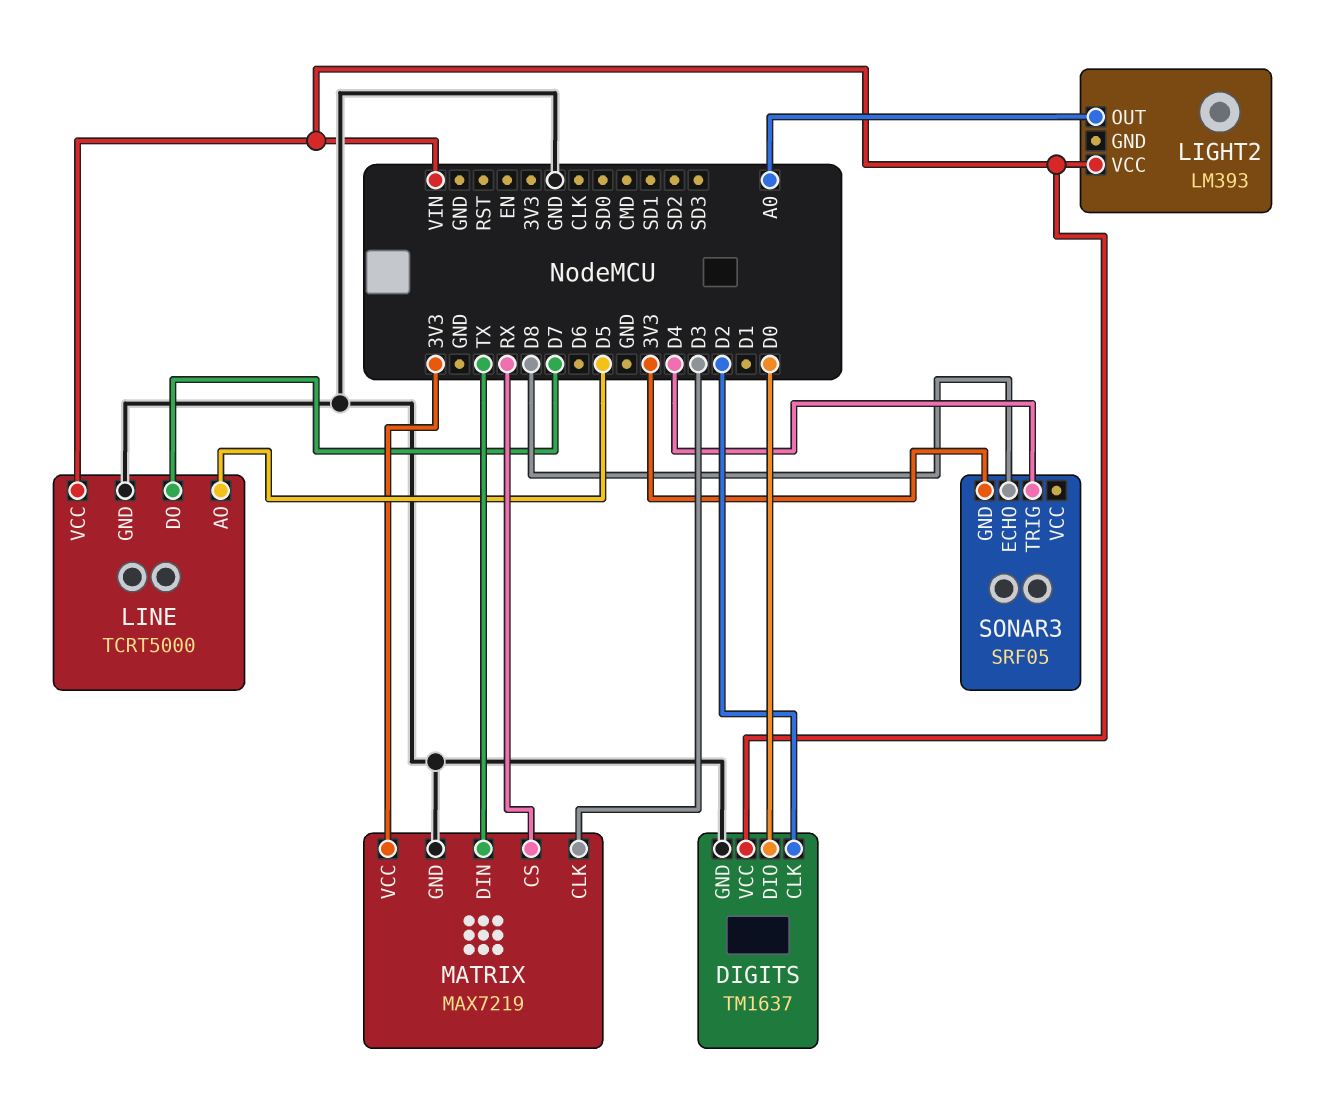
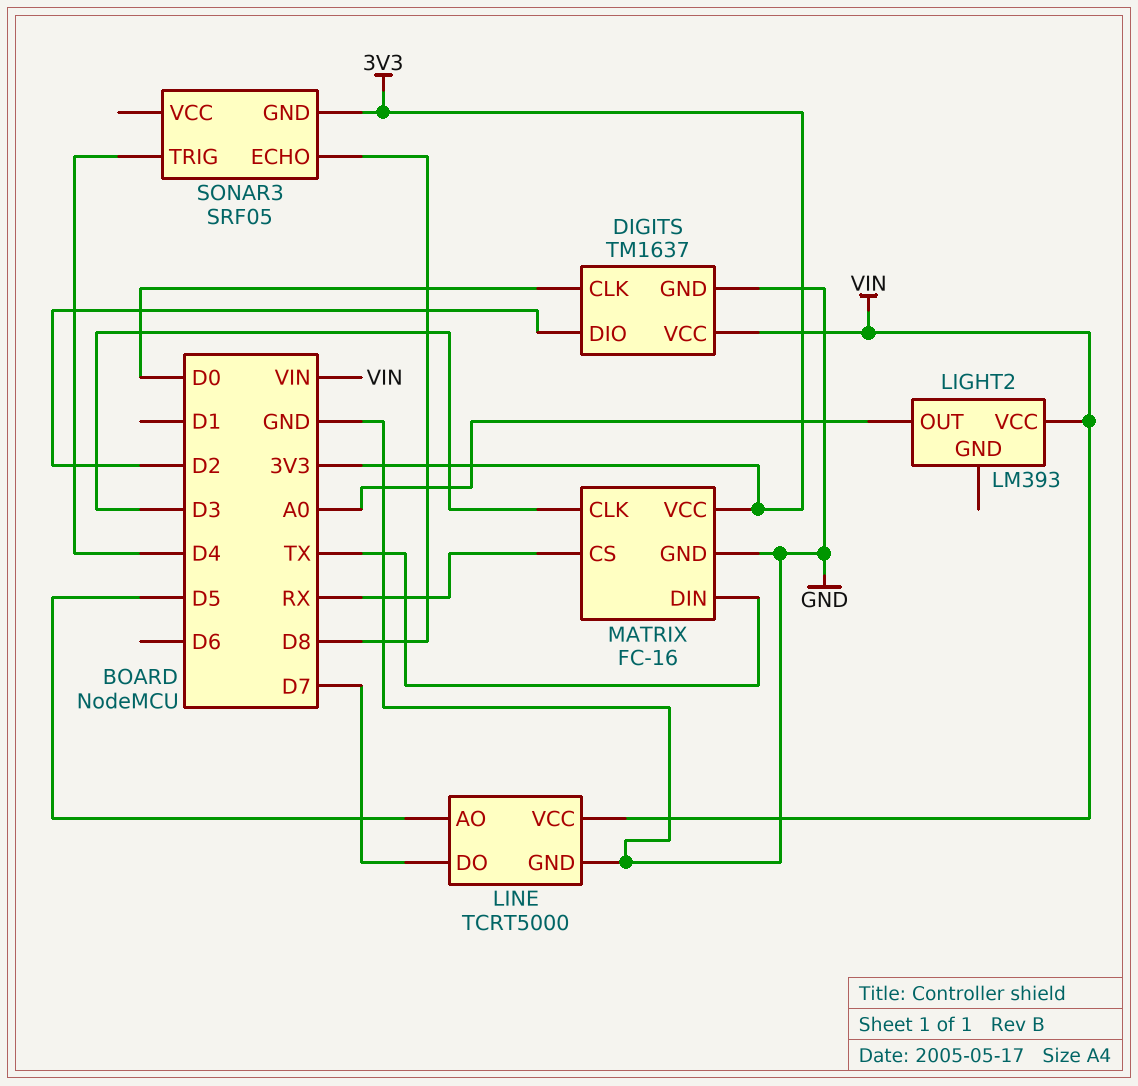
DIGITS pin CLK: D2 -> D0
DIGITS pin DIO: D0 -> D2
MATRIX: MAX7219 -> FC-16

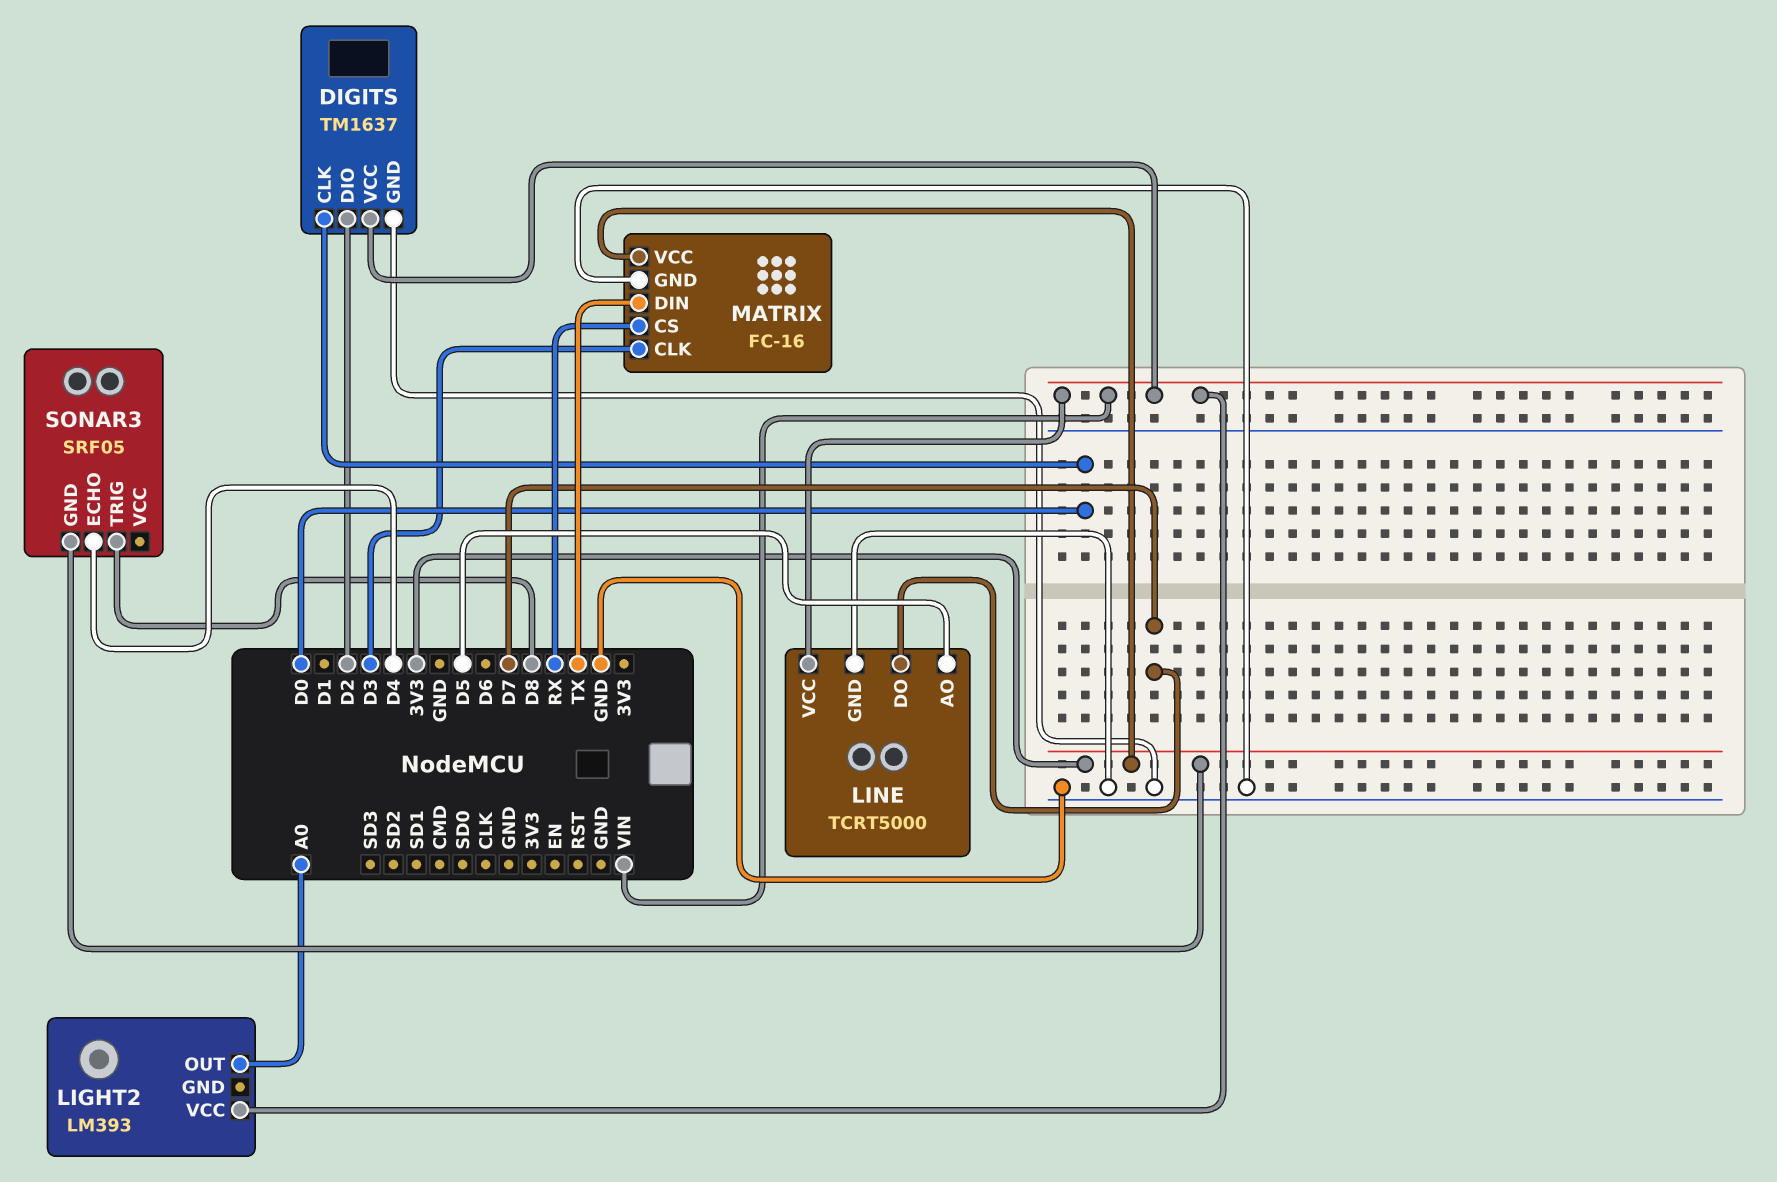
SONAR3 pin ECHO: D8 -> D4
SONAR3 pin TRIG: D4 -> D8

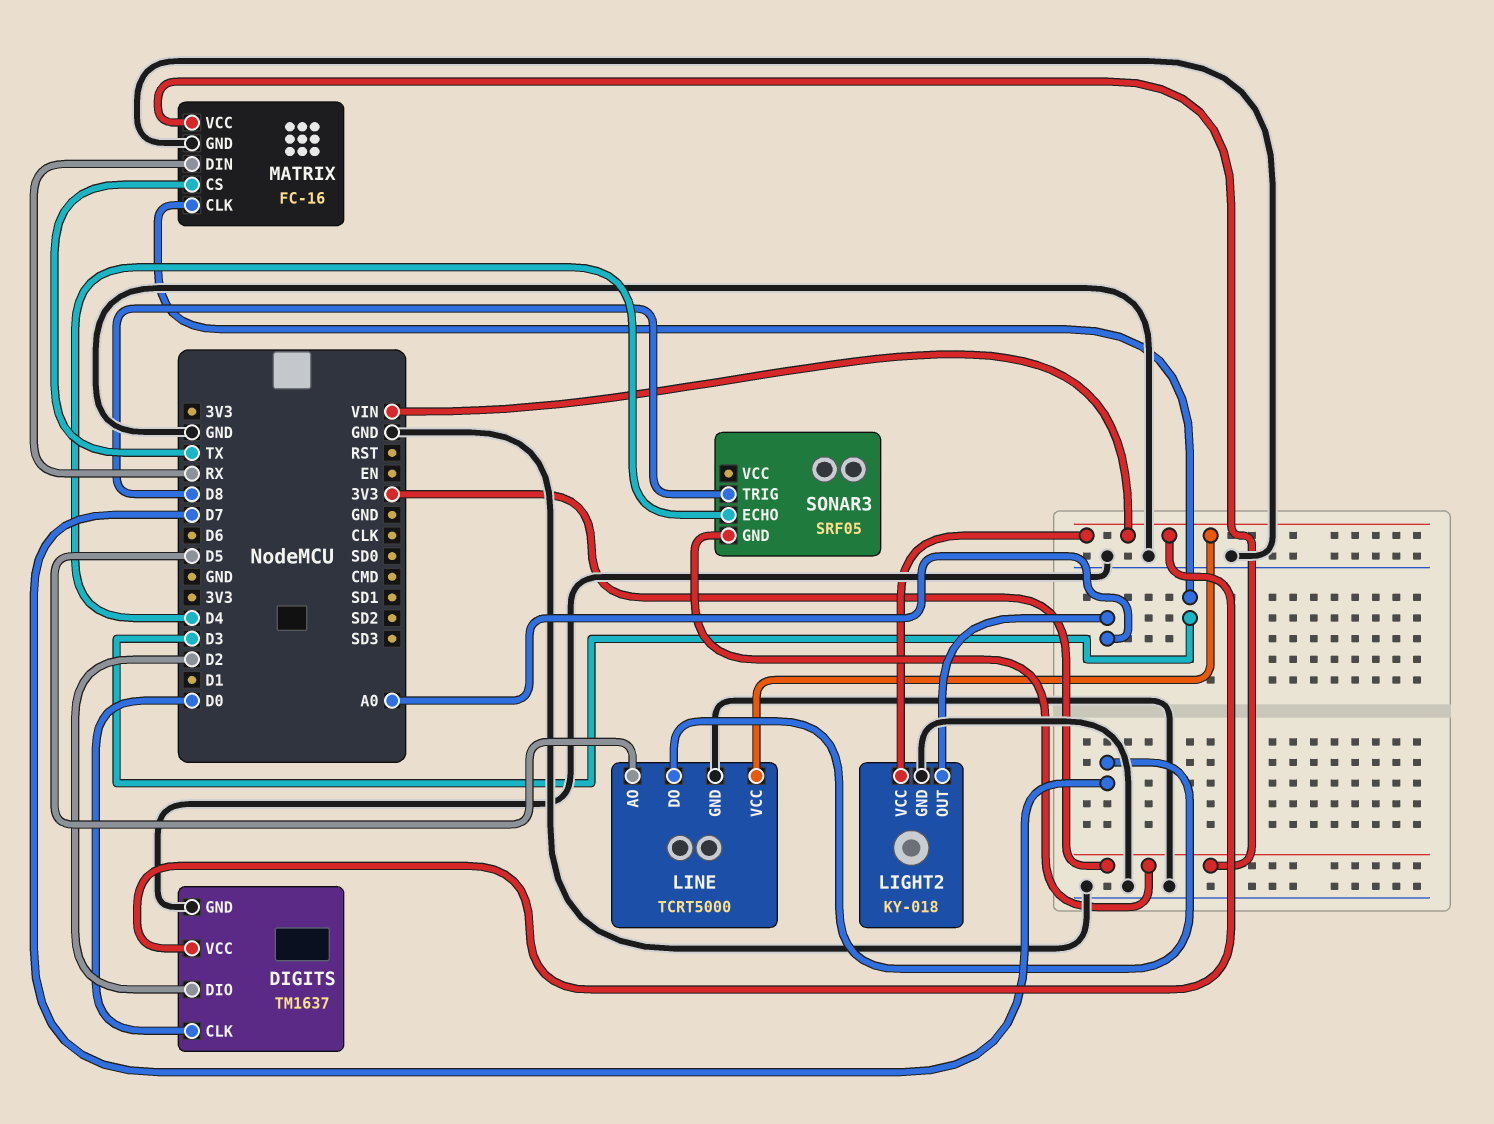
LIGHT2: LM393 -> KY-018
LIGHT2 pin GND: none -> GND
MATRIX pin CS: RX -> TX
MATRIX pin DIN: TX -> RX

